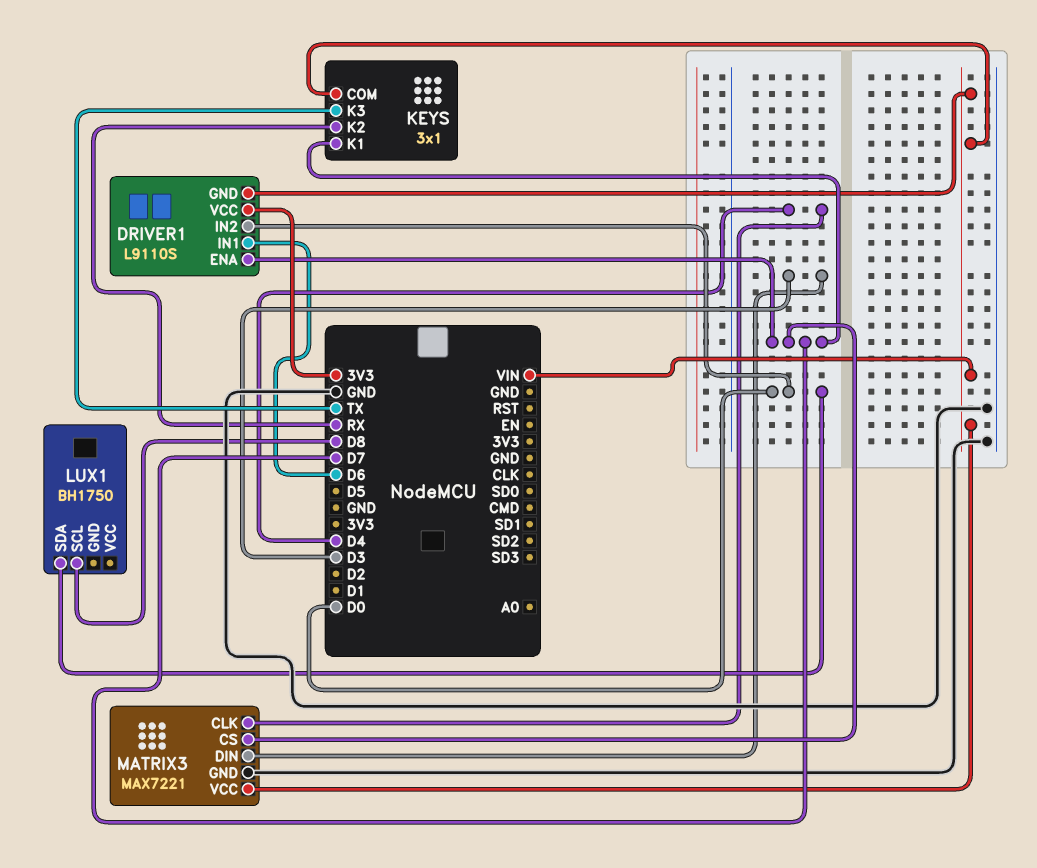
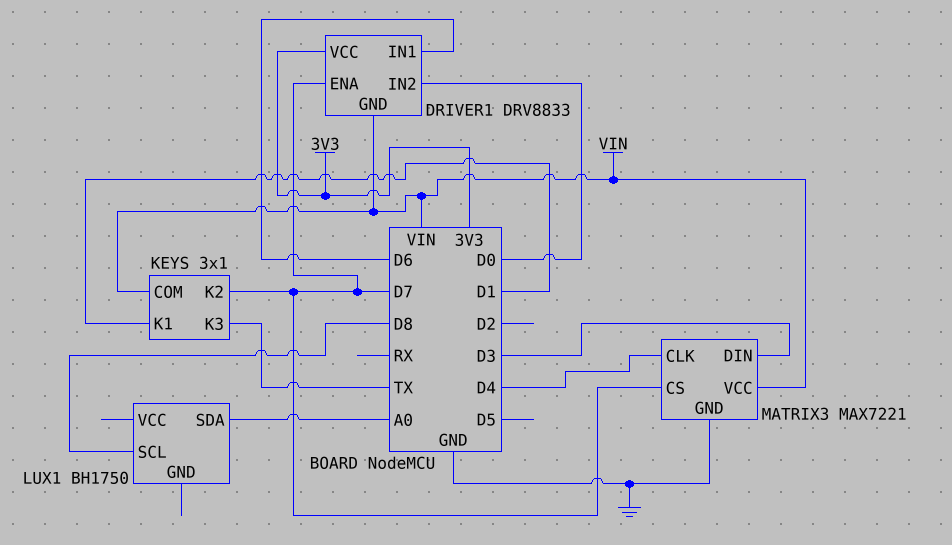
DRIVER1: L9110S -> DRV8833
KEYS pin K1: D7 -> D1
KEYS pin K2: RX -> D7
LUX1 pin SDA: D0 -> A0

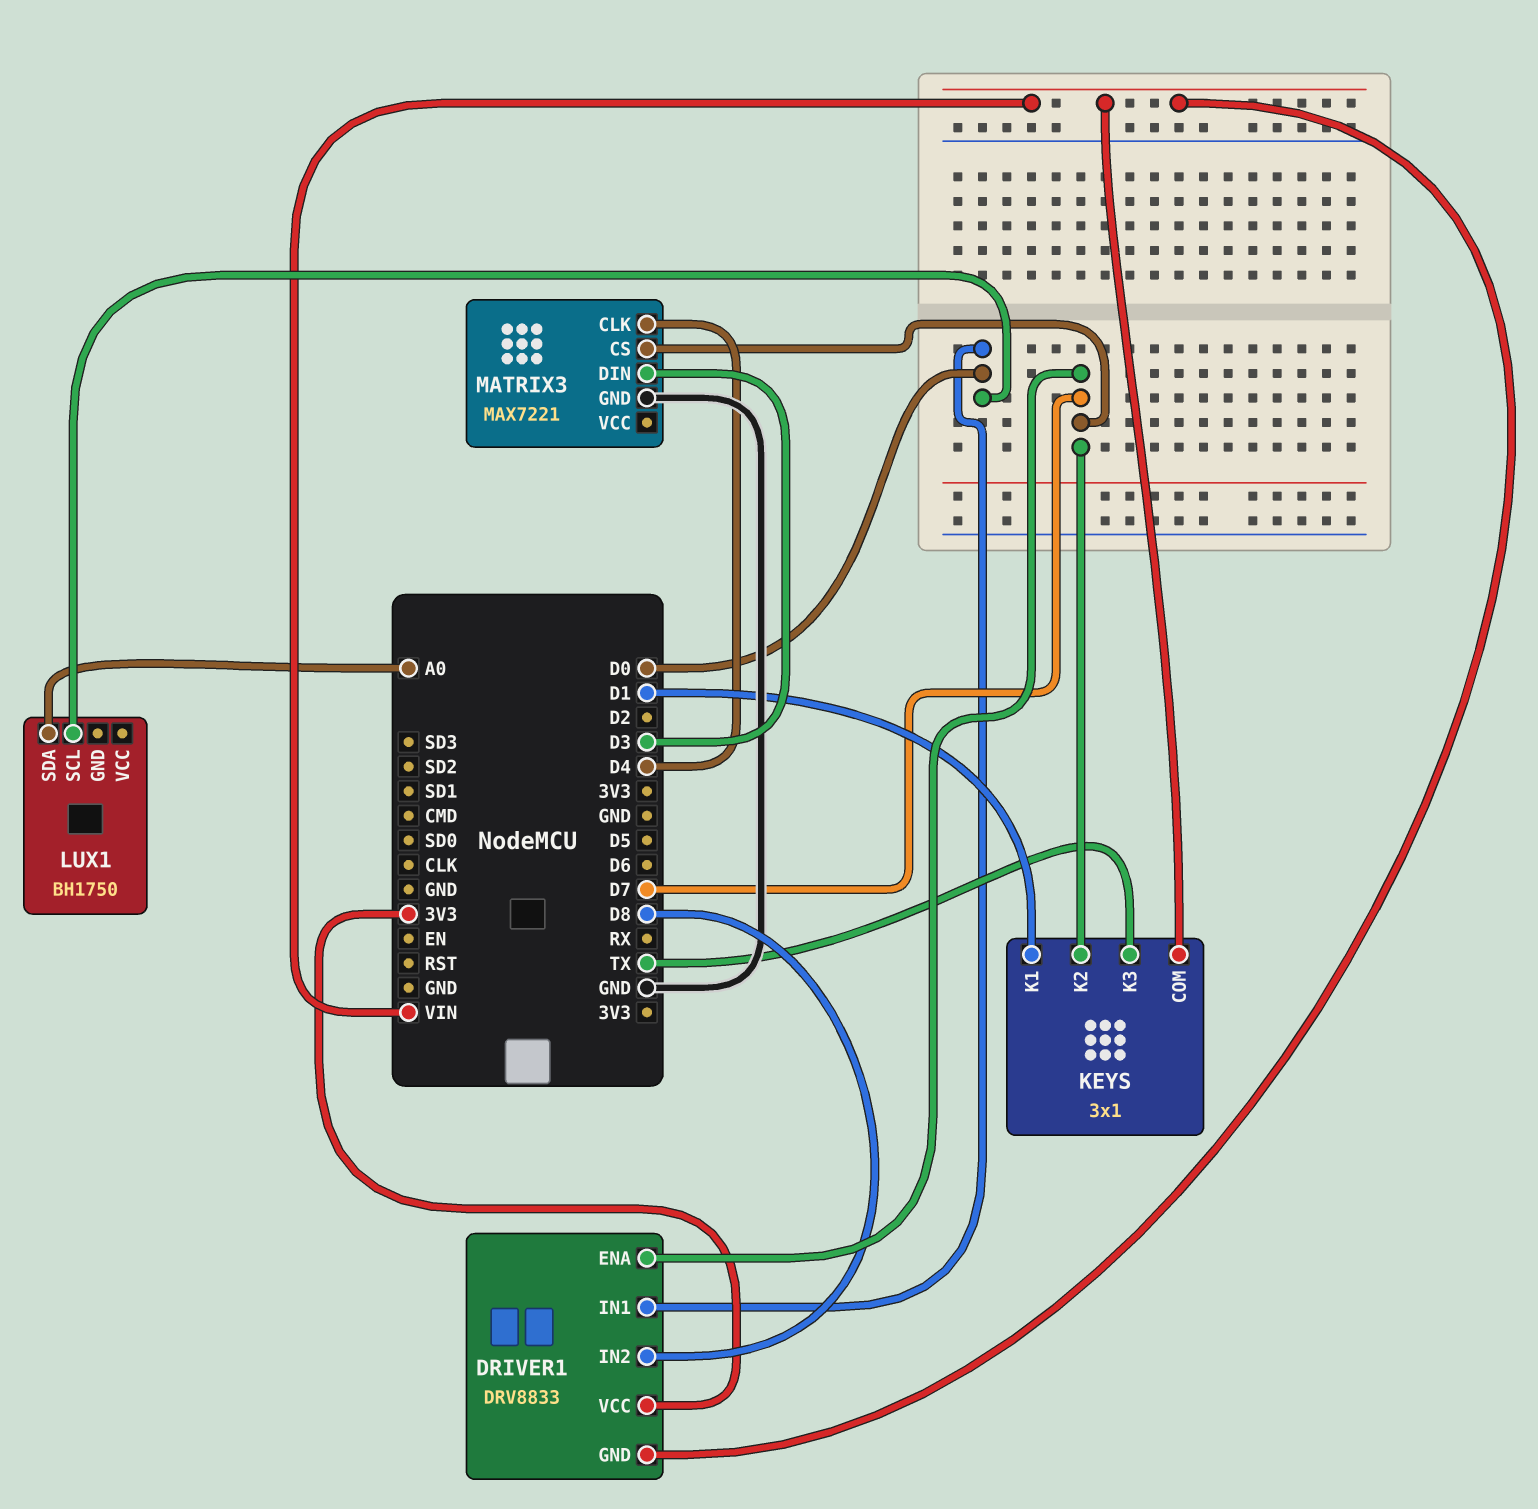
DRIVER1 pin IN1: D6 -> D0
DRIVER1 pin IN2: D0 -> D8
LUX1 pin SCL: D8 -> D0
MATRIX3 pin VCC: VIN -> none

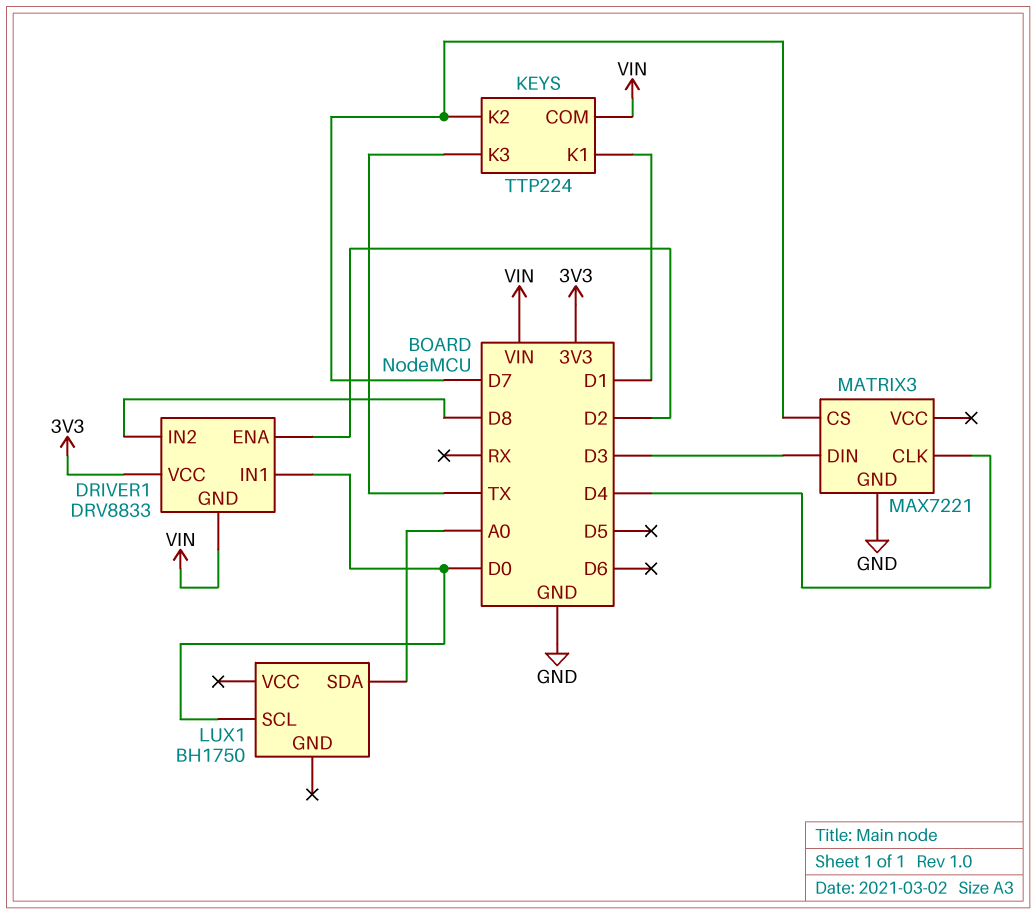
DRIVER1 pin ENA: D7 -> D2
KEYS: 3x1 -> TTP224

